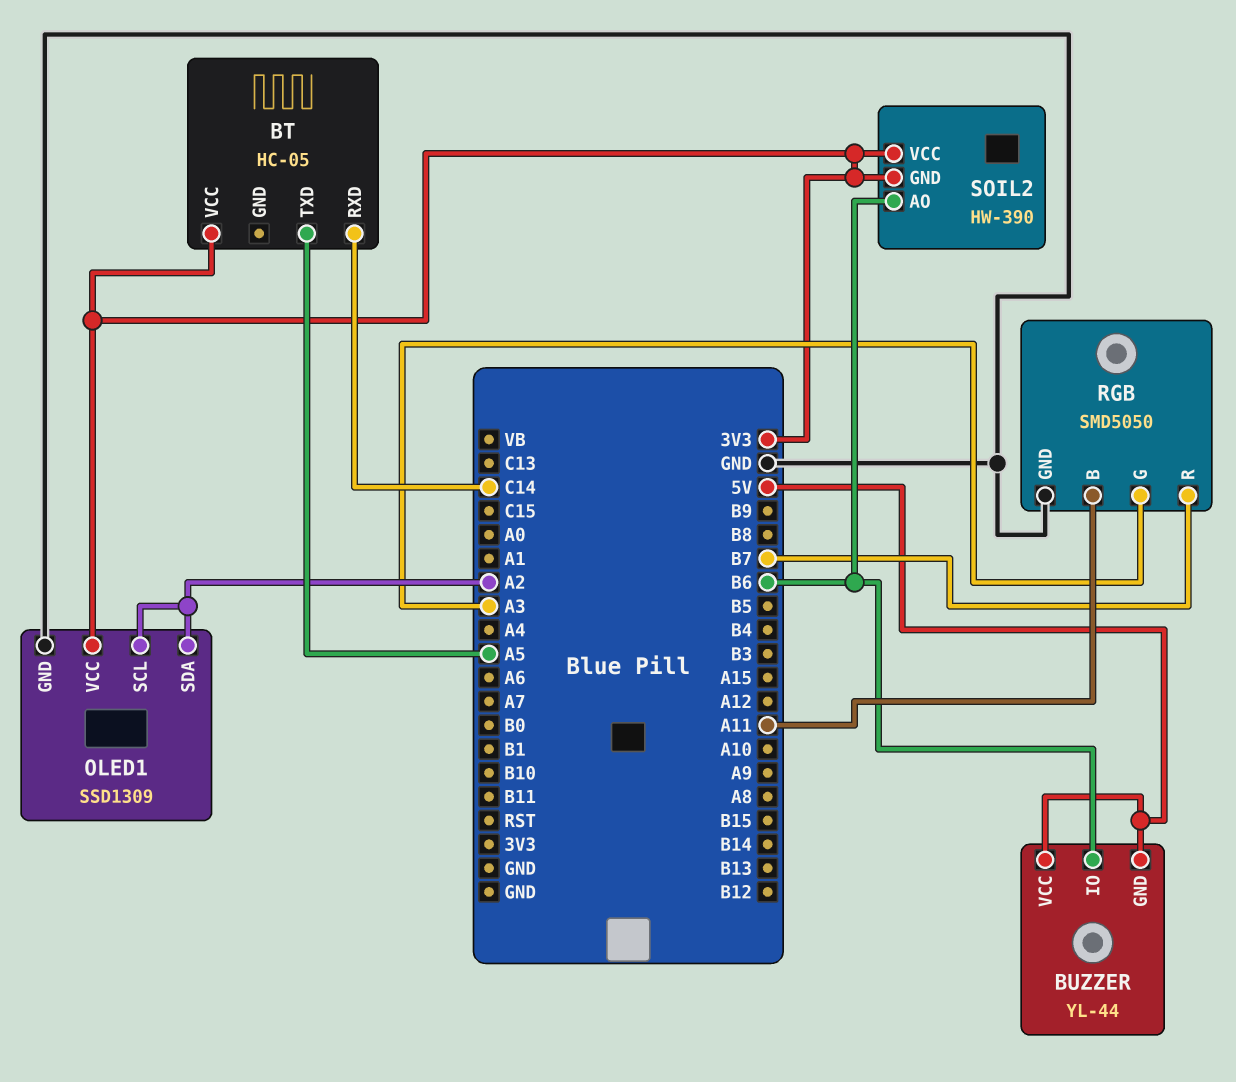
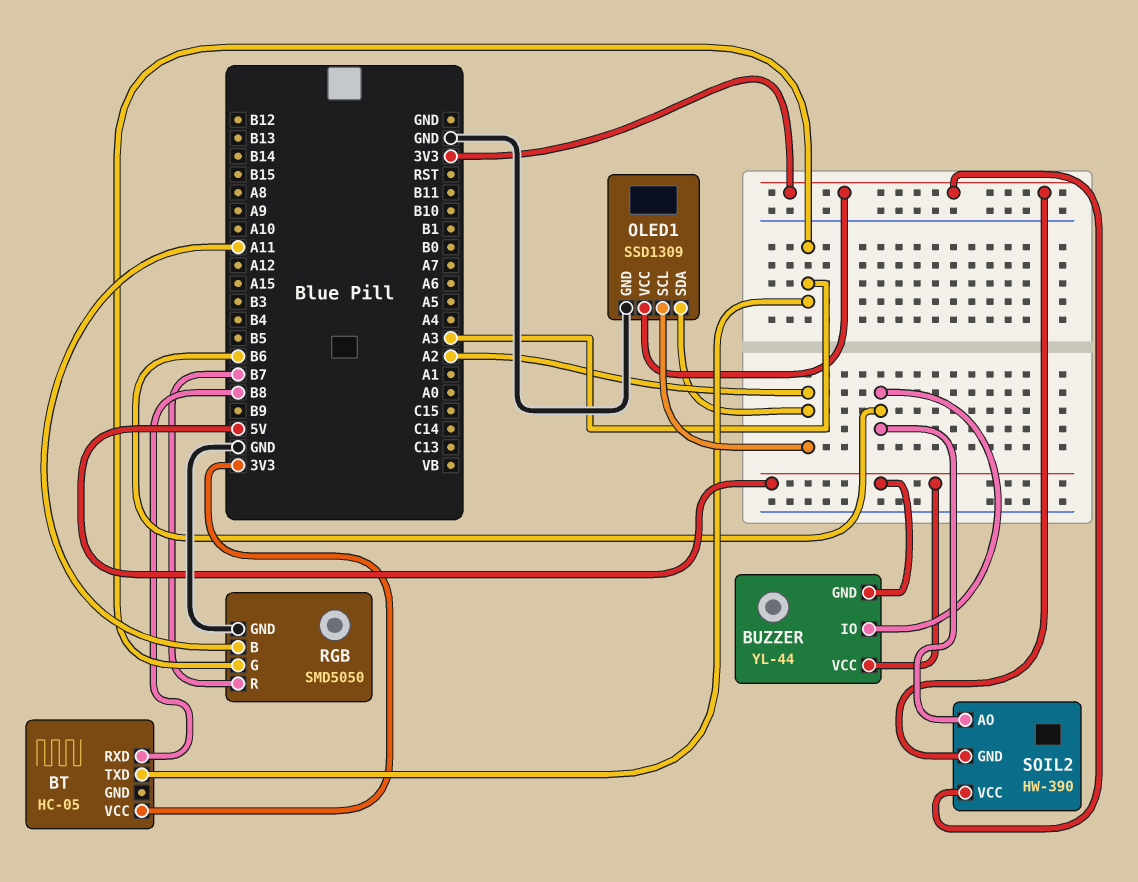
BT pin RXD: C14 -> B8
BT pin TXD: A5 -> A3

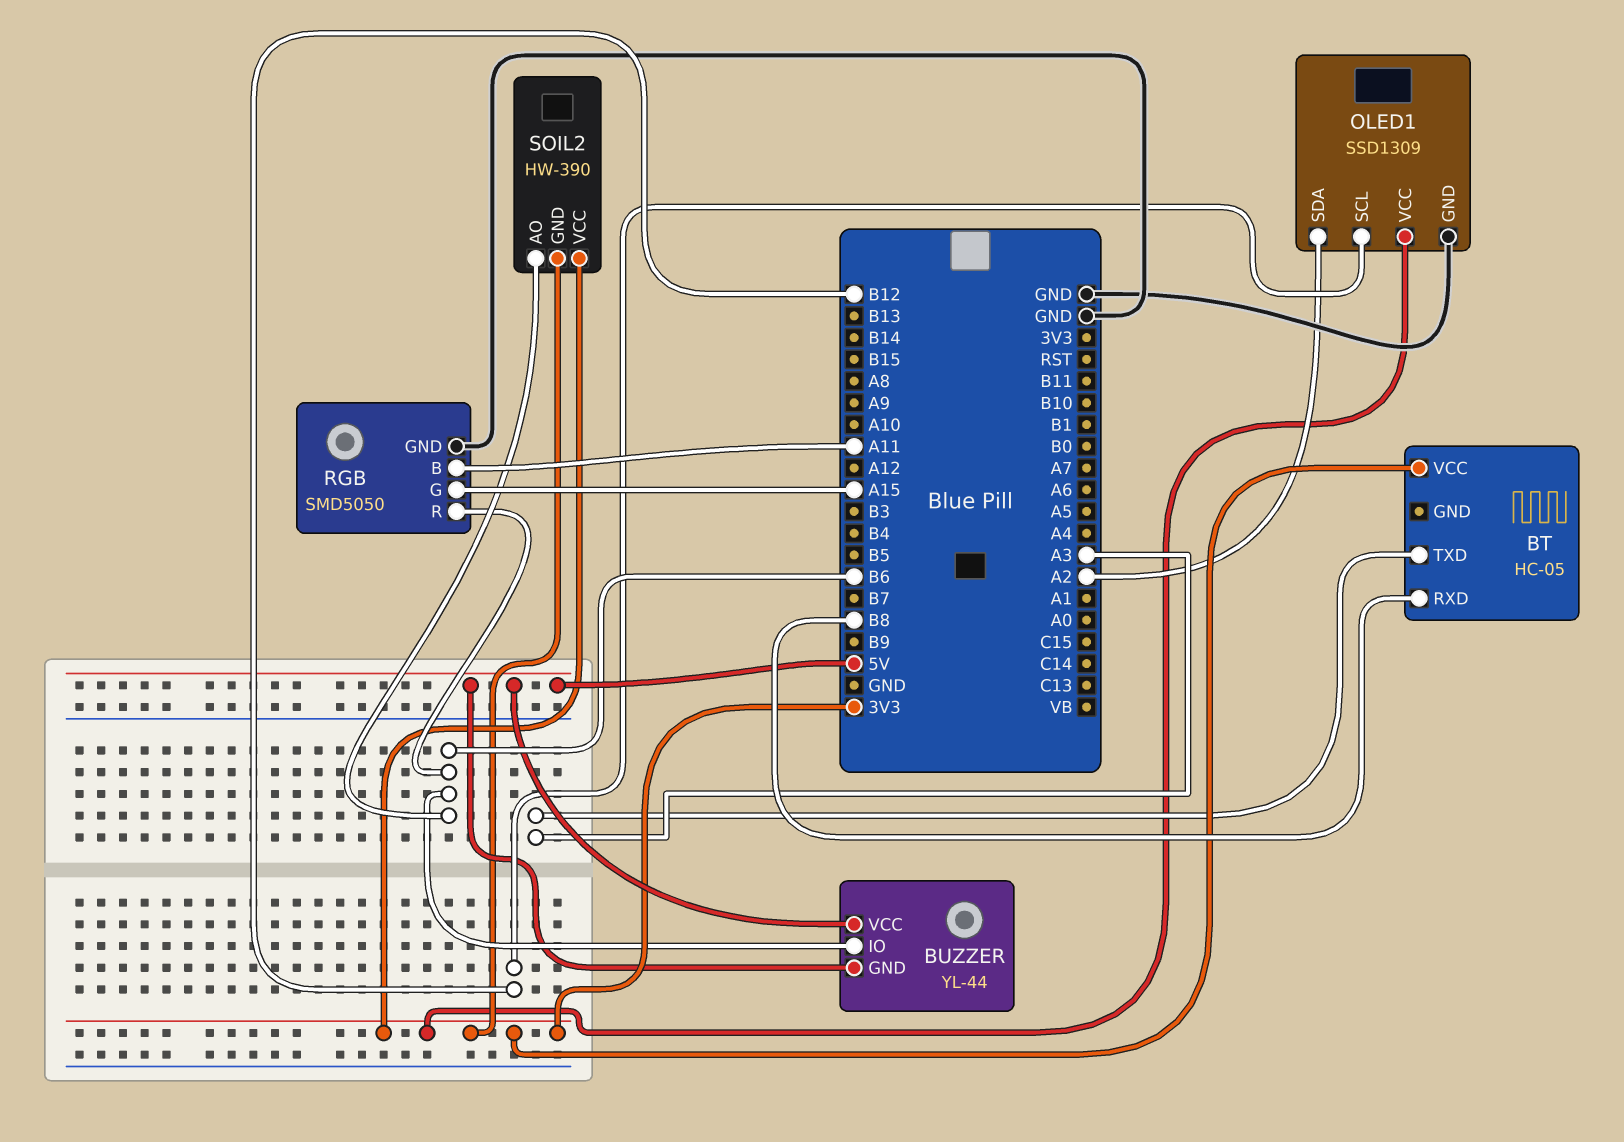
OLED1 pin SCL: A2 -> B12
RGB pin G: A3 -> A15
RGB pin R: B7 -> B6

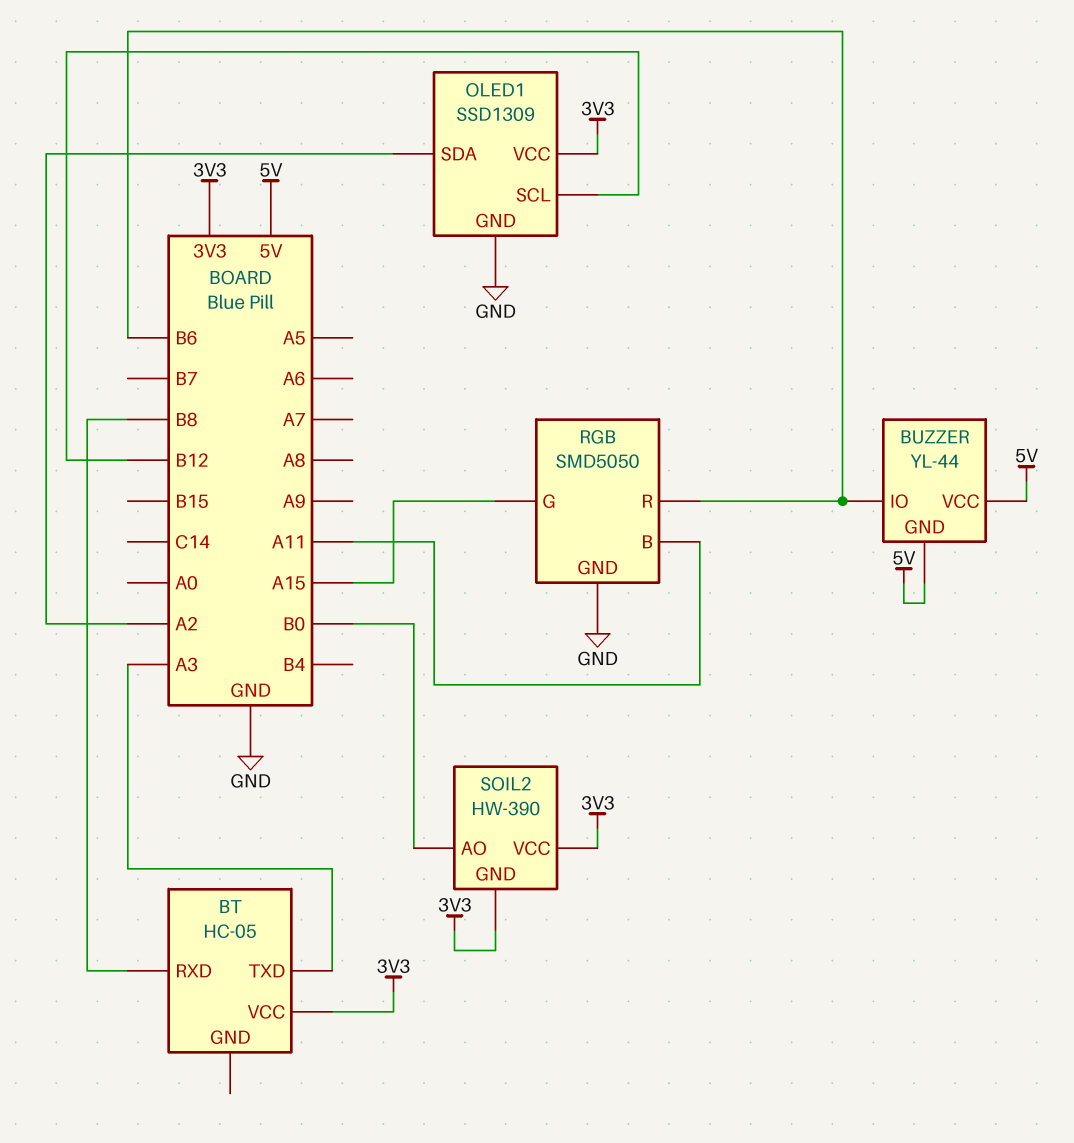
SOIL2 pin AO: B6 -> B0

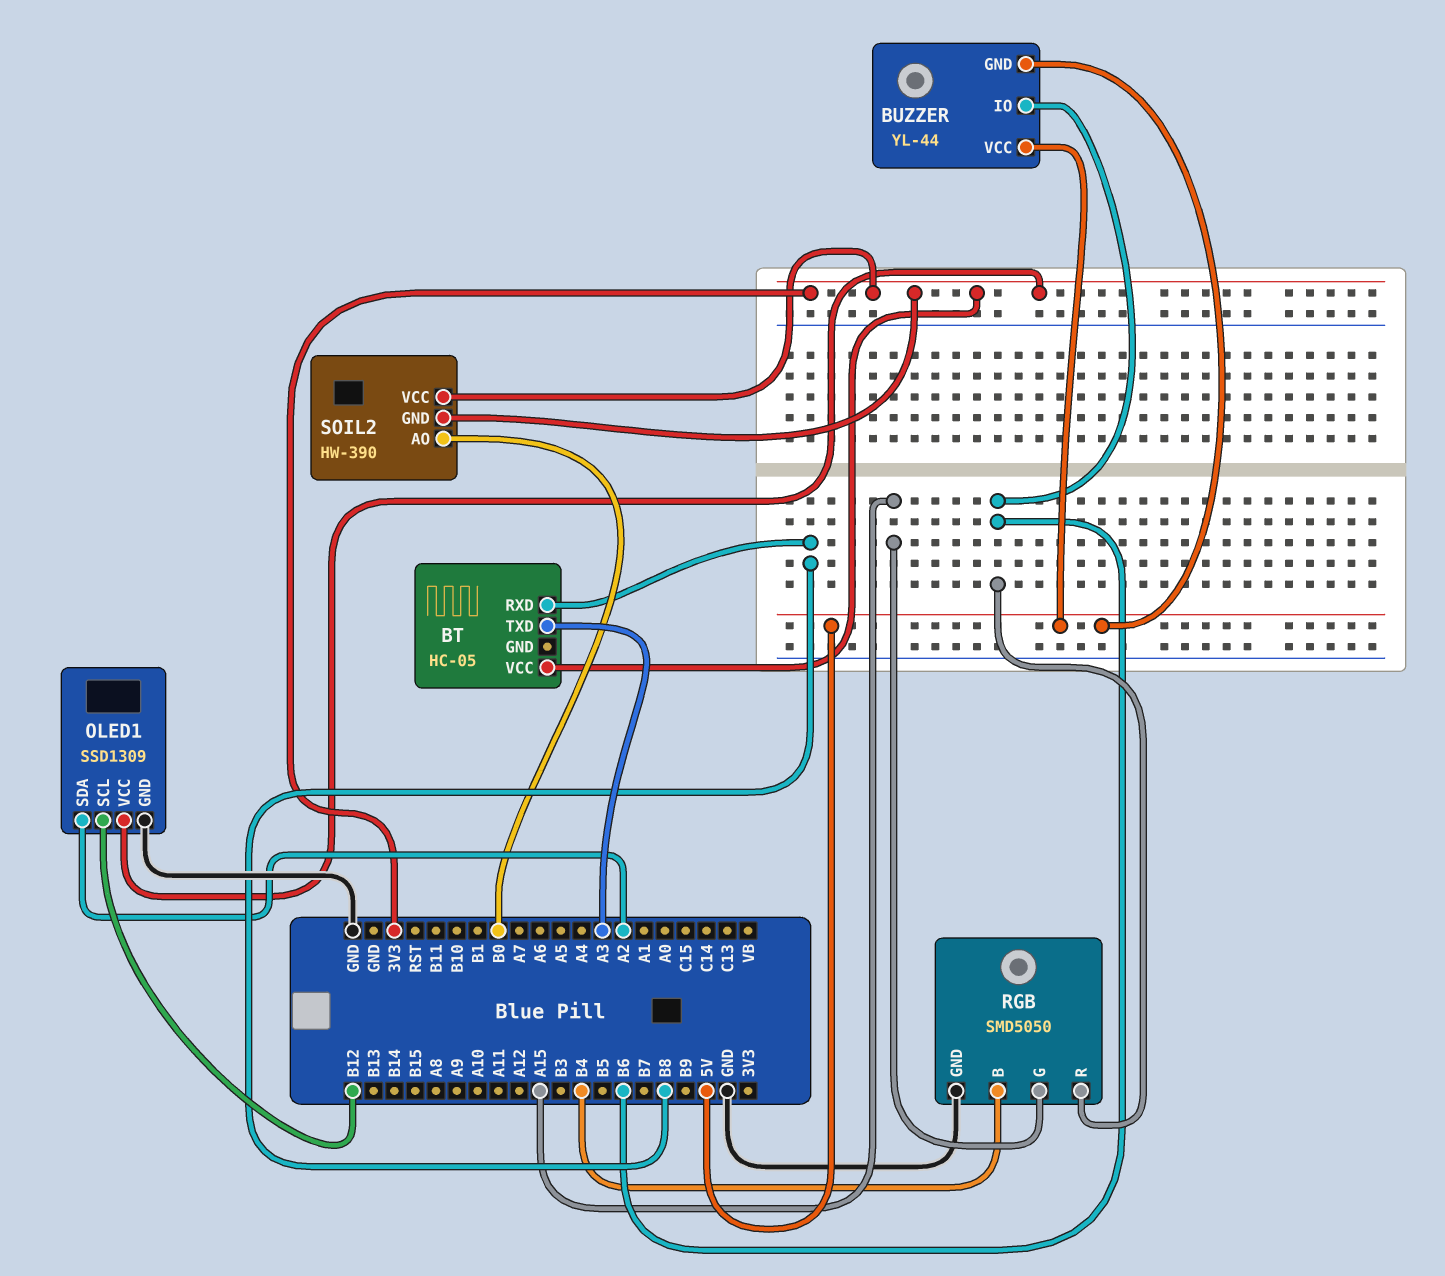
RGB pin B: A11 -> B4

